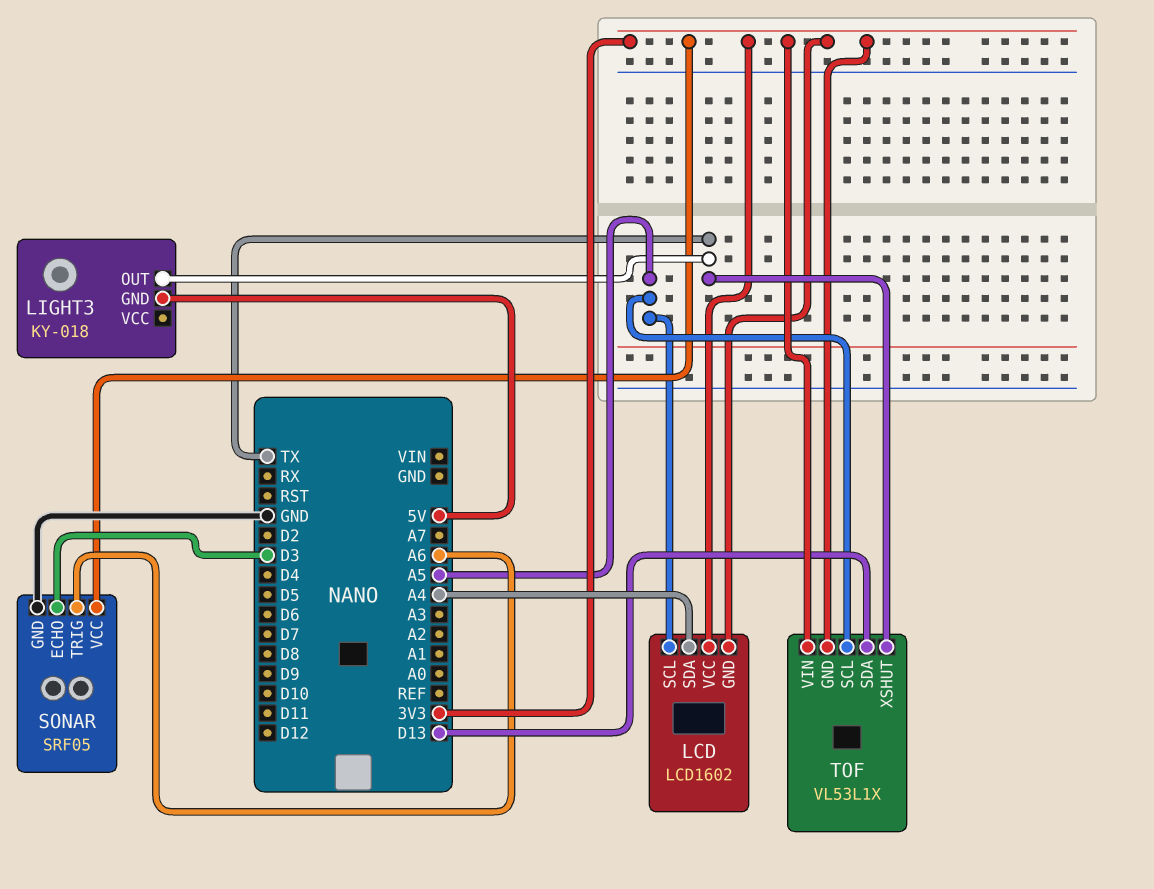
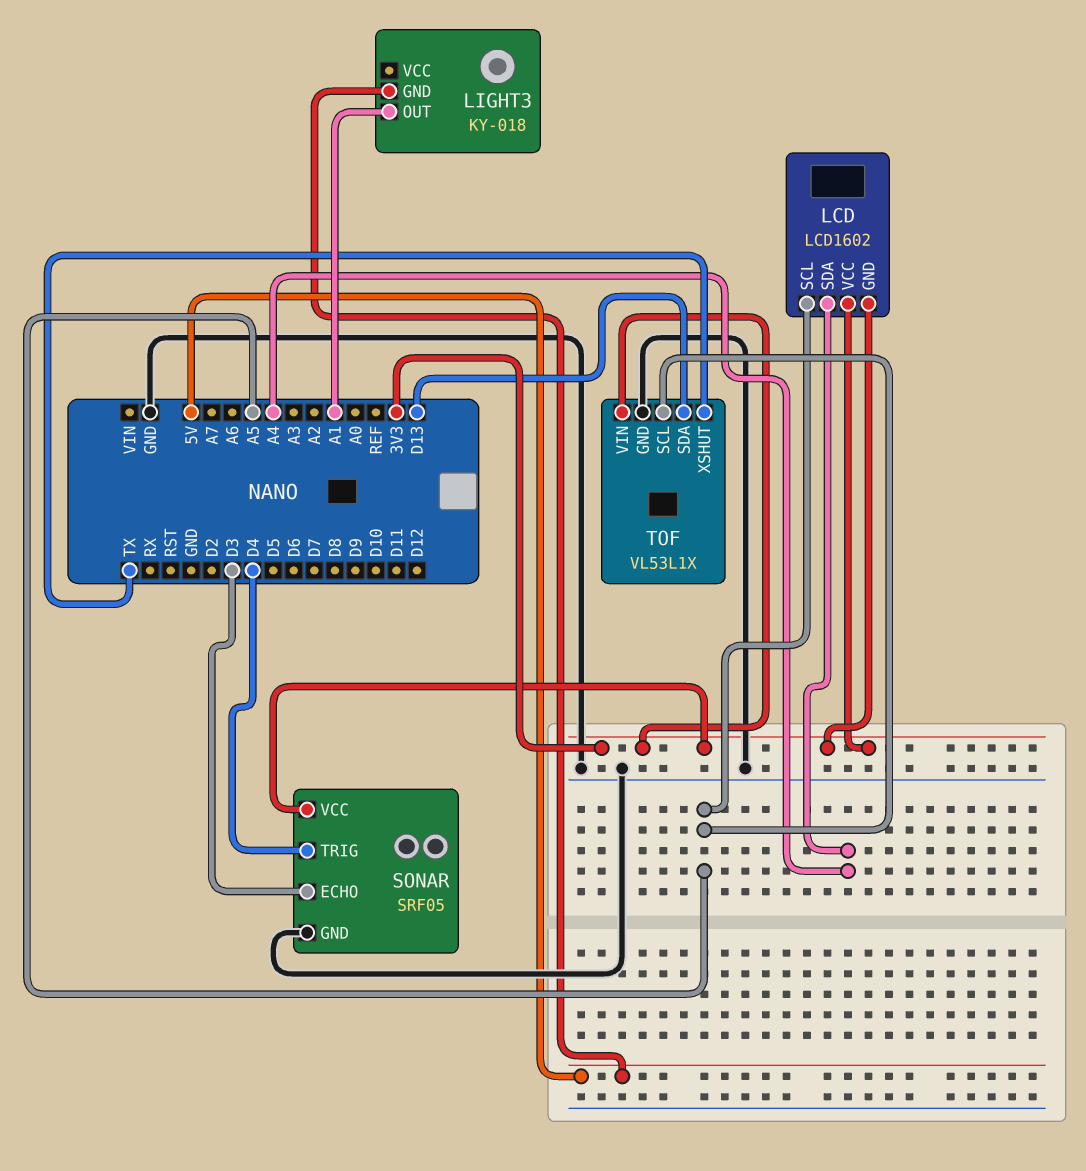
LIGHT3 pin OUT: TX -> A1
SONAR pin TRIG: A6 -> D4
TOF pin GND: 3V3 -> GND

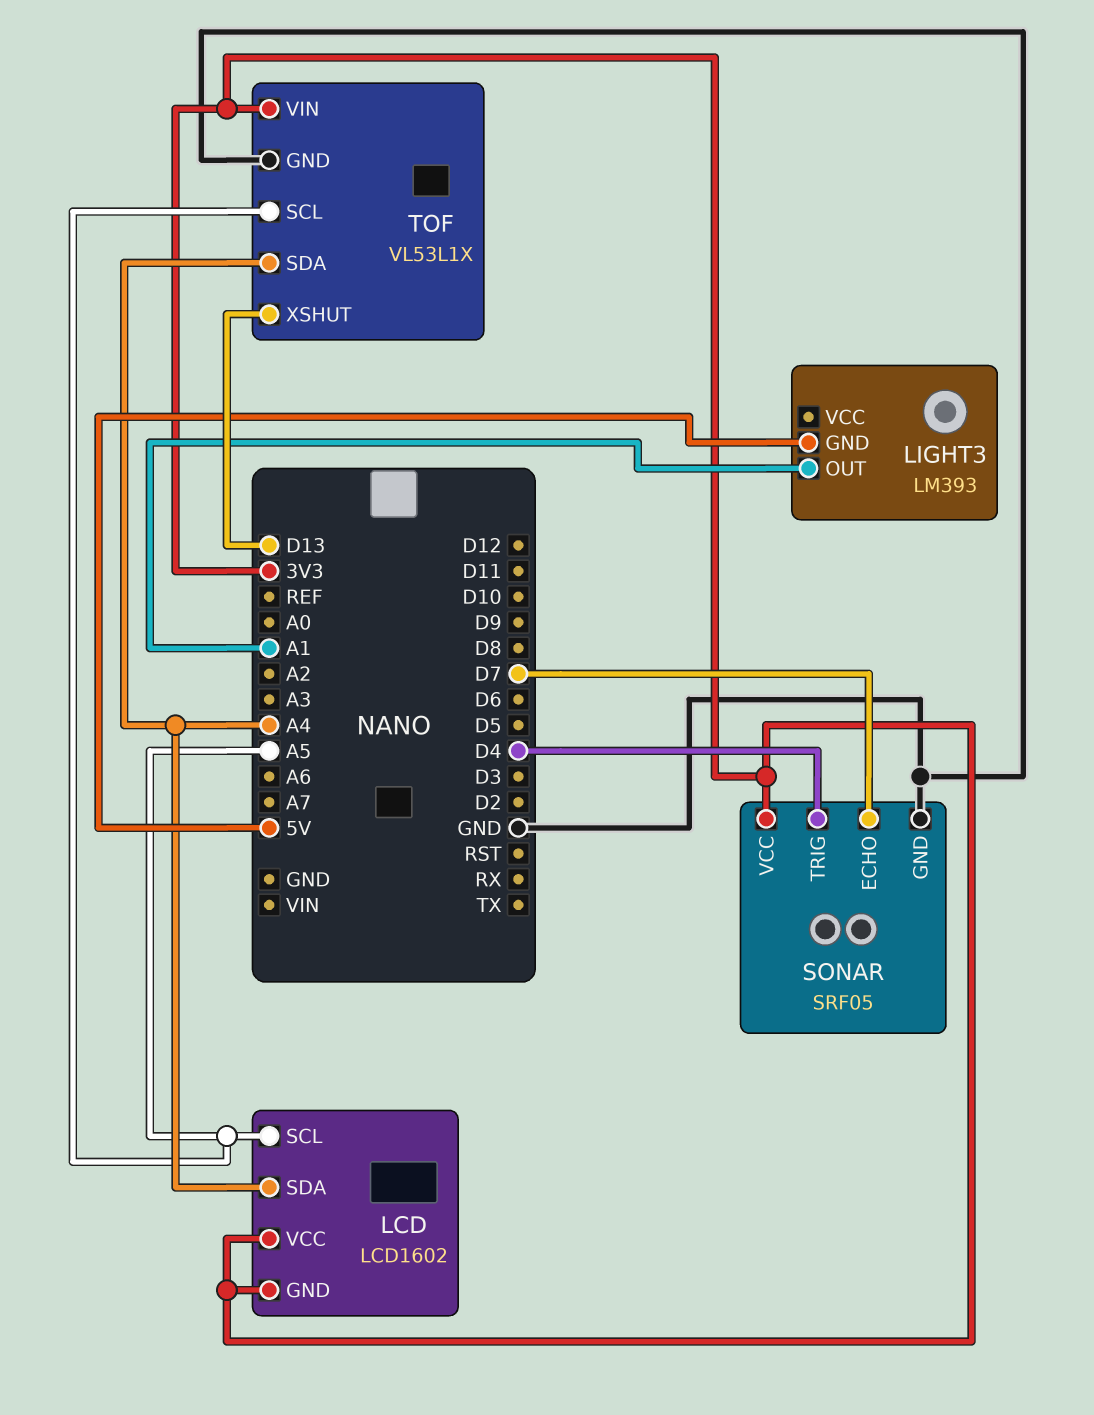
LIGHT3: KY-018 -> LM393
SONAR pin ECHO: D3 -> D7
TOF pin SDA: D13 -> A4
TOF pin XSHUT: TX -> D13

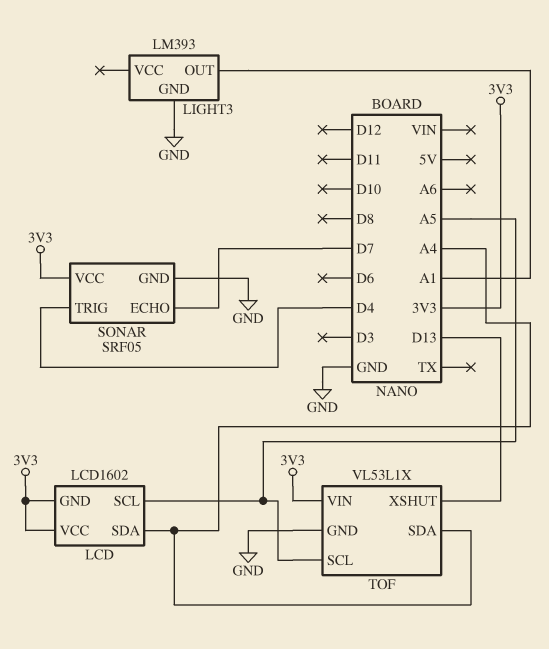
LIGHT3 pin GND: 5V -> GND

